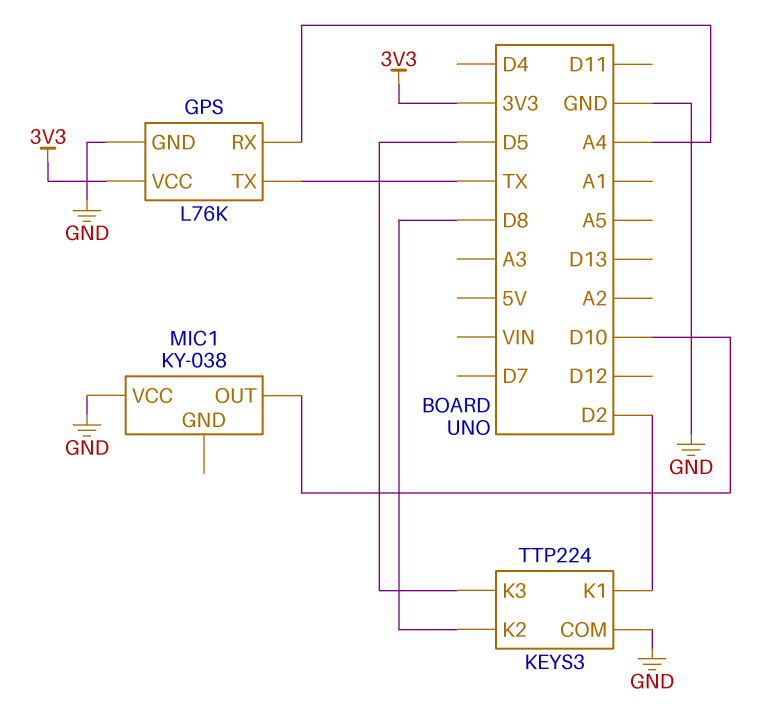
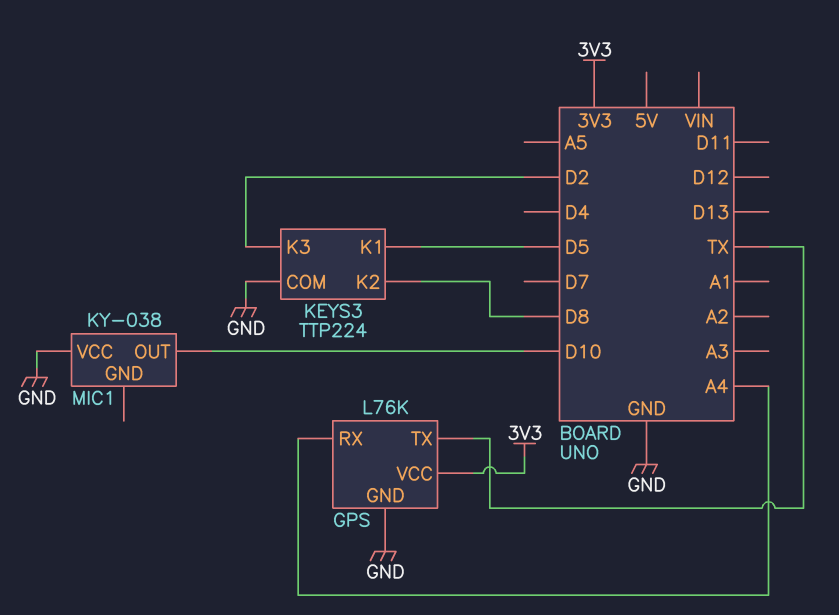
KEYS3 pin K1: D2 -> D5
KEYS3 pin K3: D5 -> D2

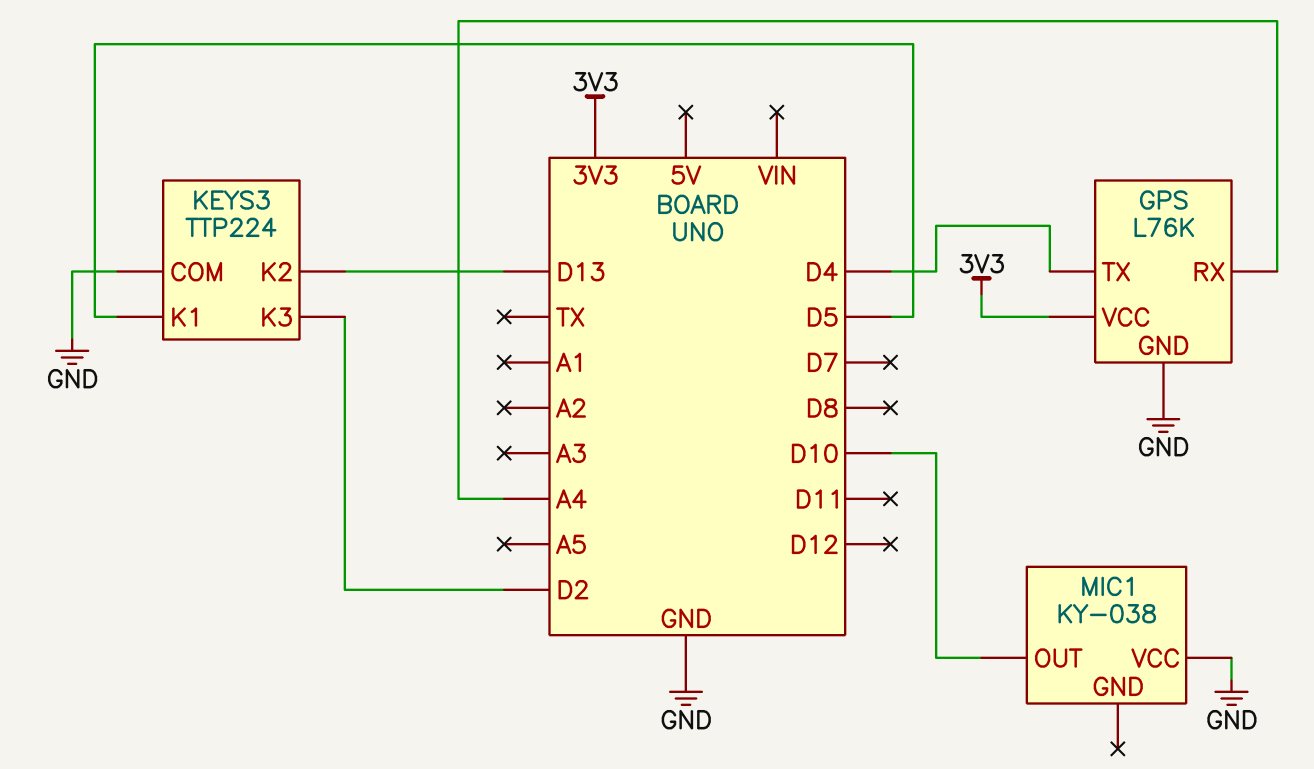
GPS pin TX: TX -> D4
KEYS3 pin K2: D8 -> D13

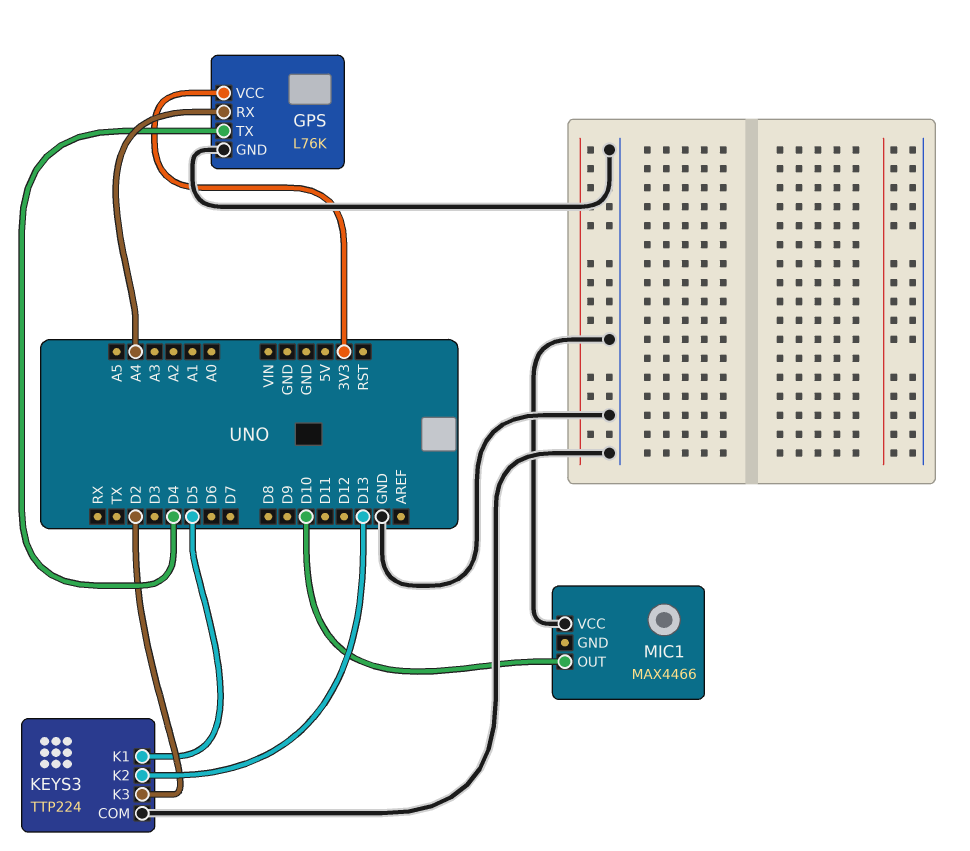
MIC1: KY-038 -> MAX4466

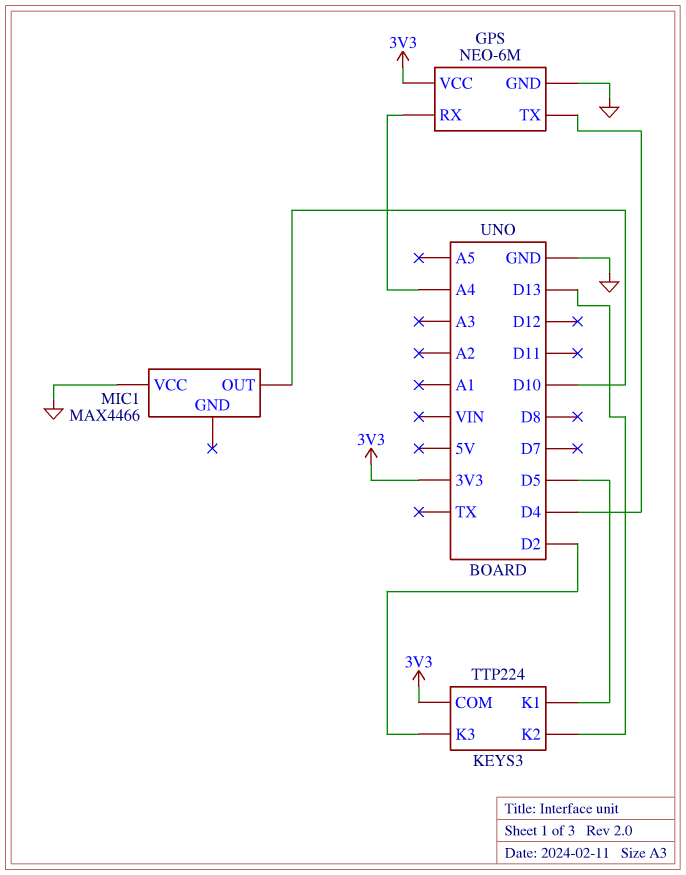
GPS: L76K -> NEO-6M
KEYS3 pin COM: GND -> 3V3

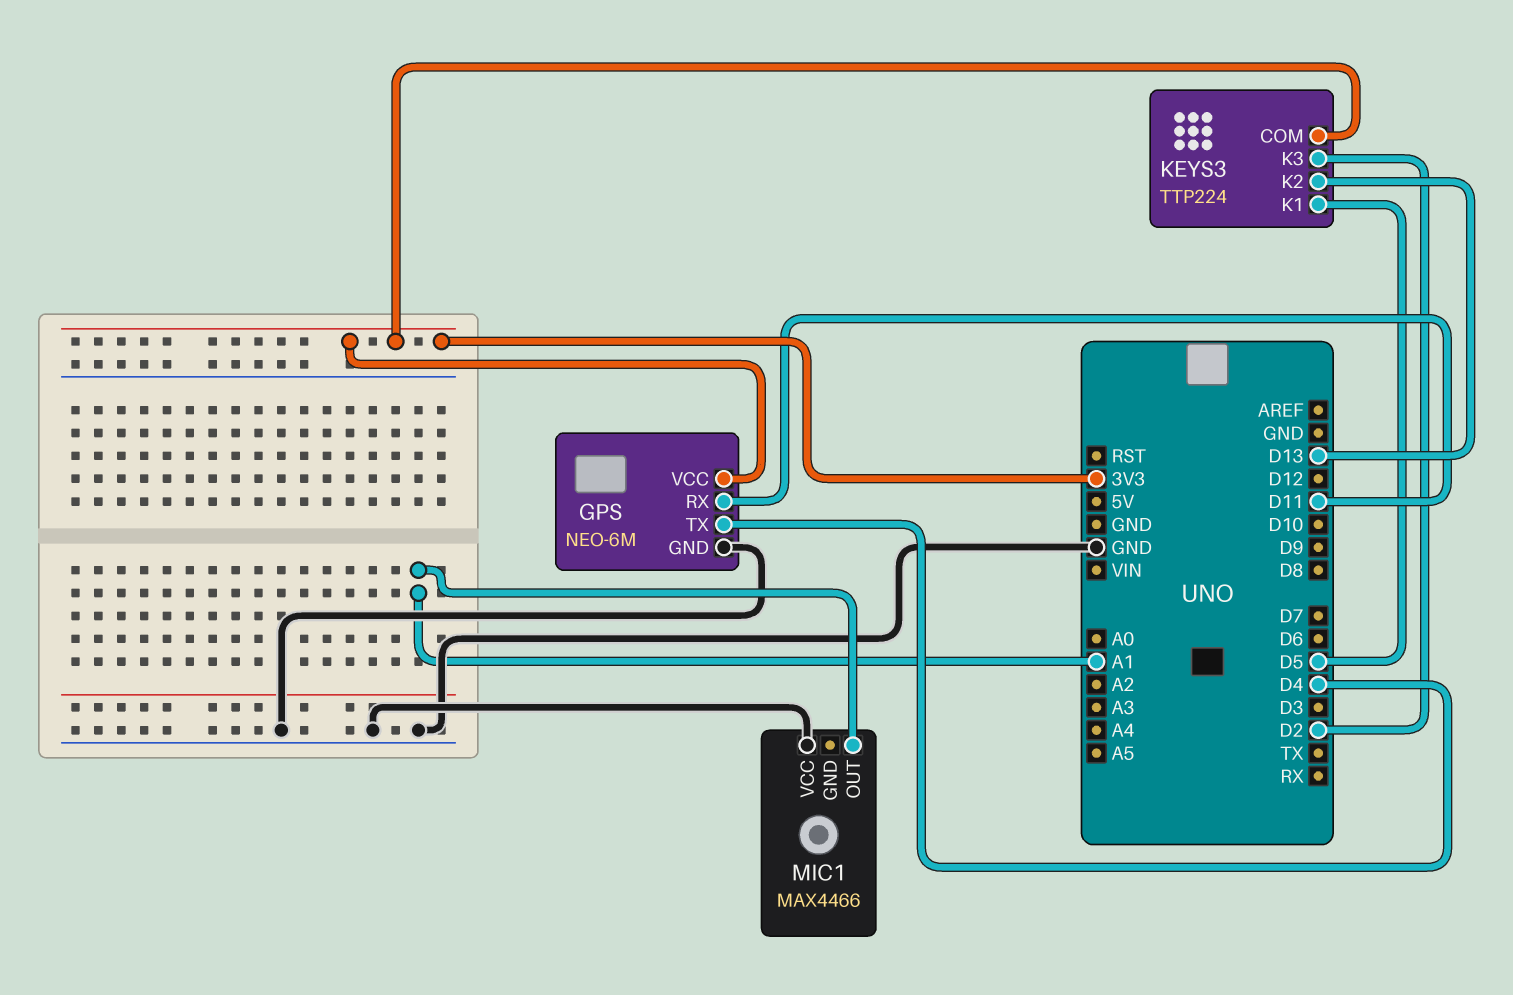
GPS pin RX: A4 -> D11
MIC1 pin OUT: D10 -> A1

